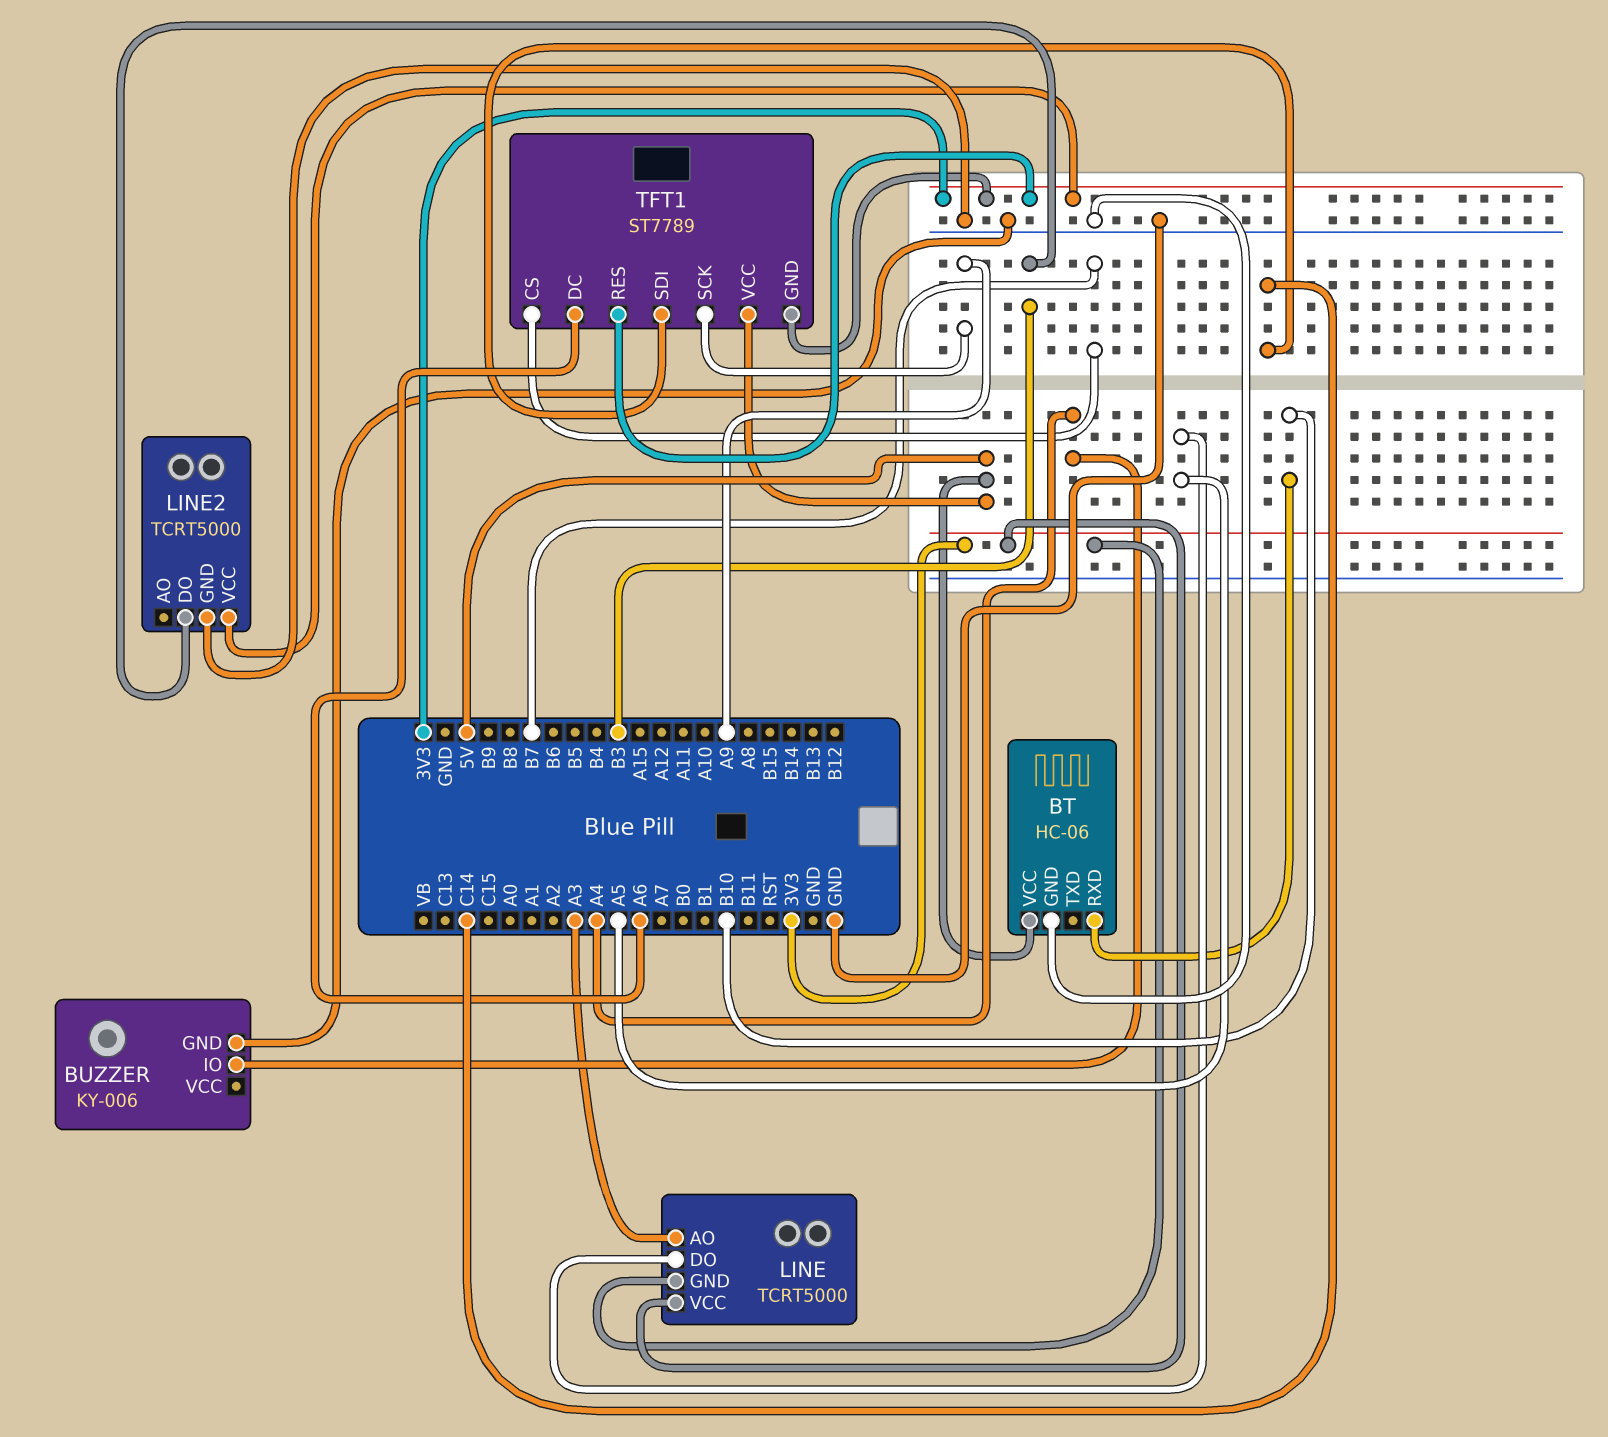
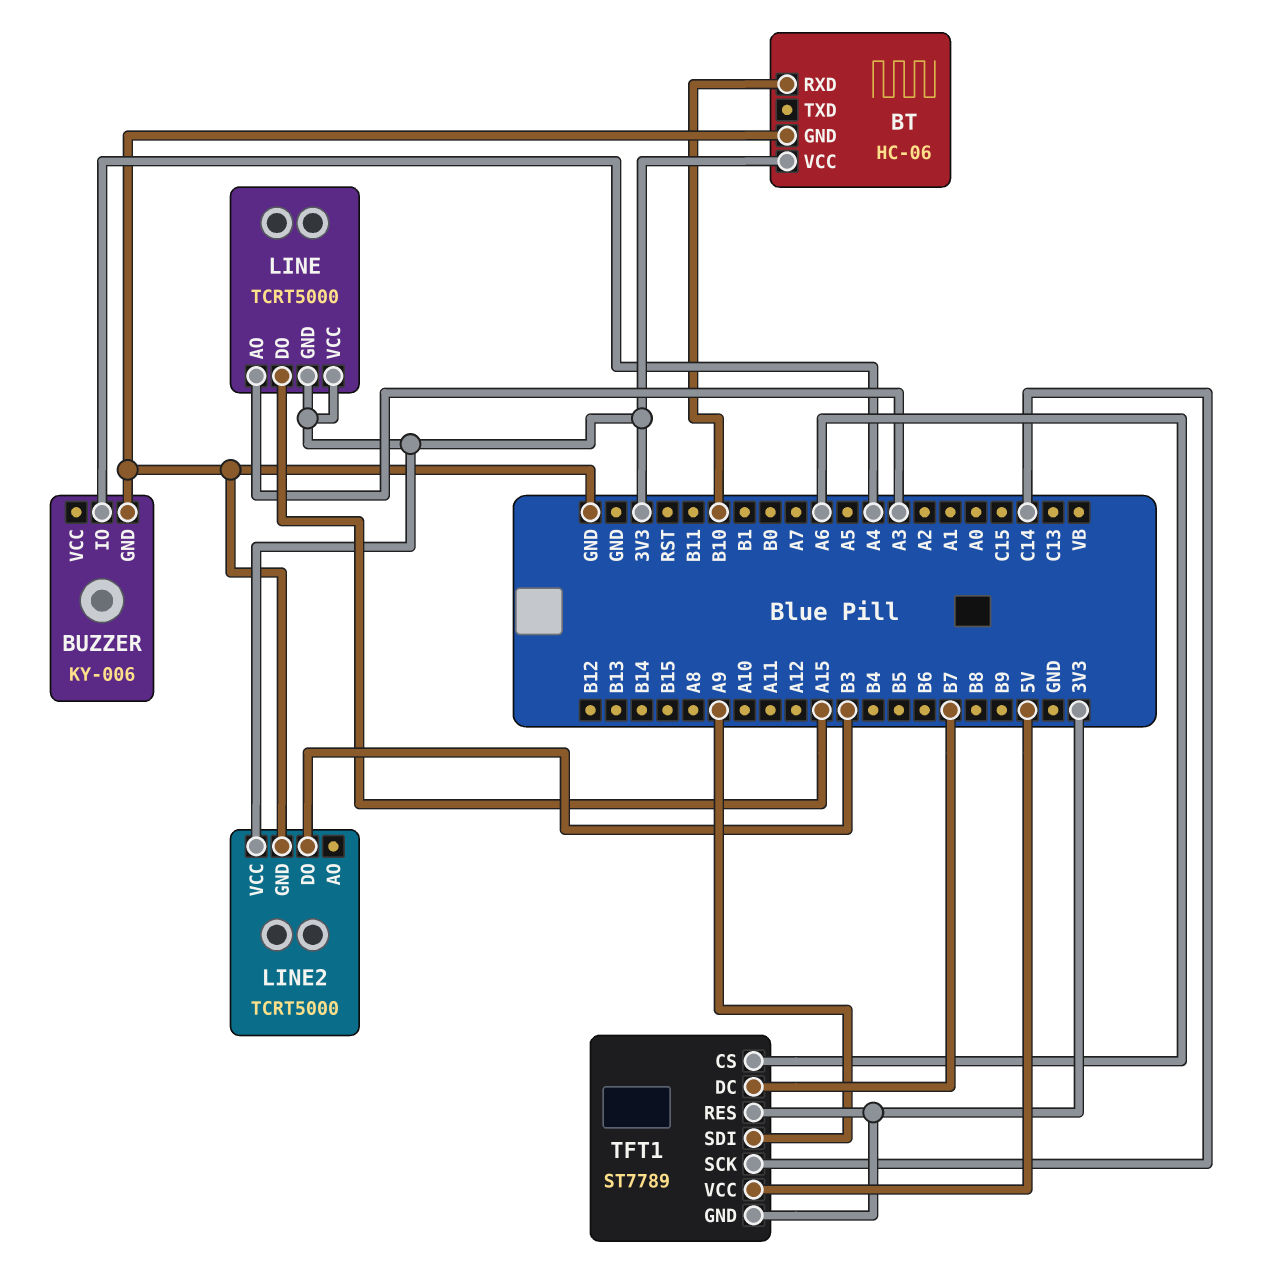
BT pin VCC: 5V -> 3V3
LINE pin DO: A5 -> A15
TFT1 pin CS: B7 -> A6
TFT1 pin DC: A6 -> B7
TFT1 pin SCK: A9 -> C14
TFT1 pin SDI: C14 -> A9

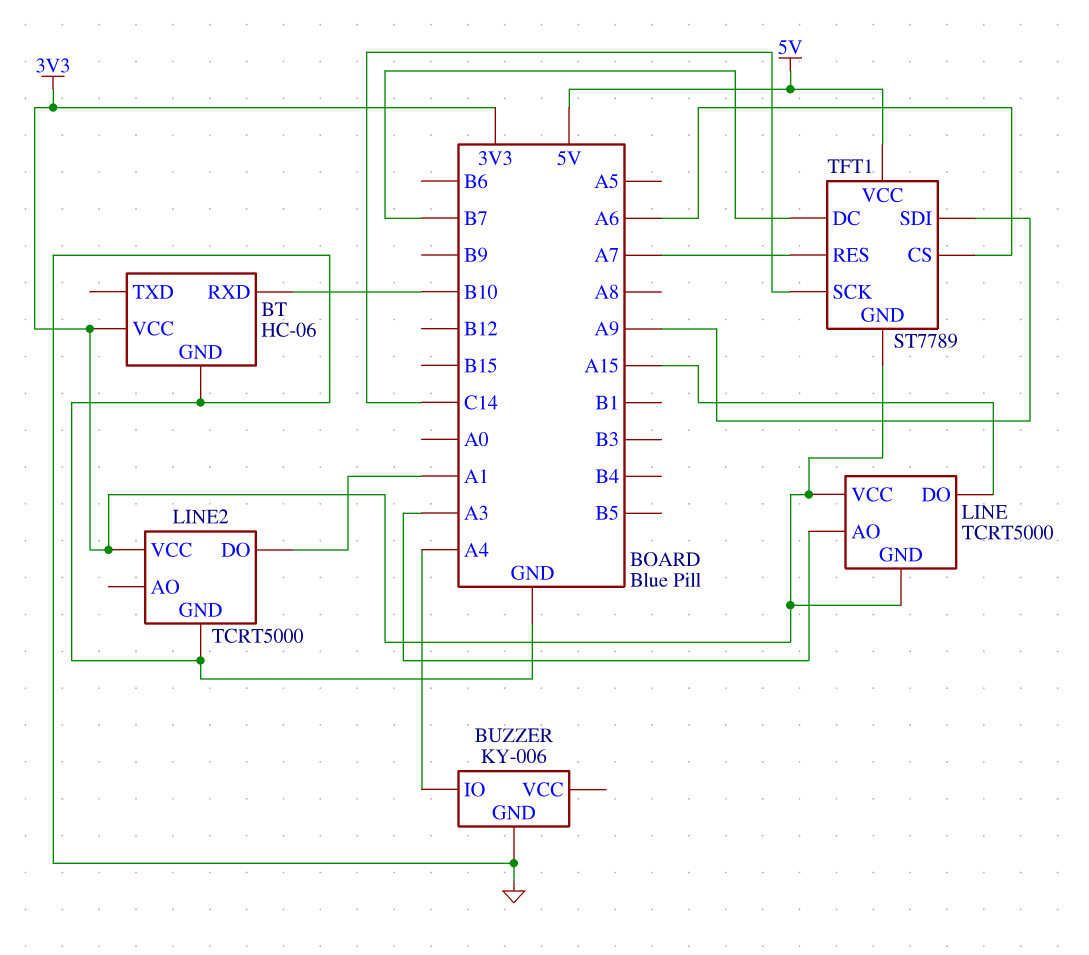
LINE2 pin DO: B3 -> A1
TFT1 pin RES: 3V3 -> A7

